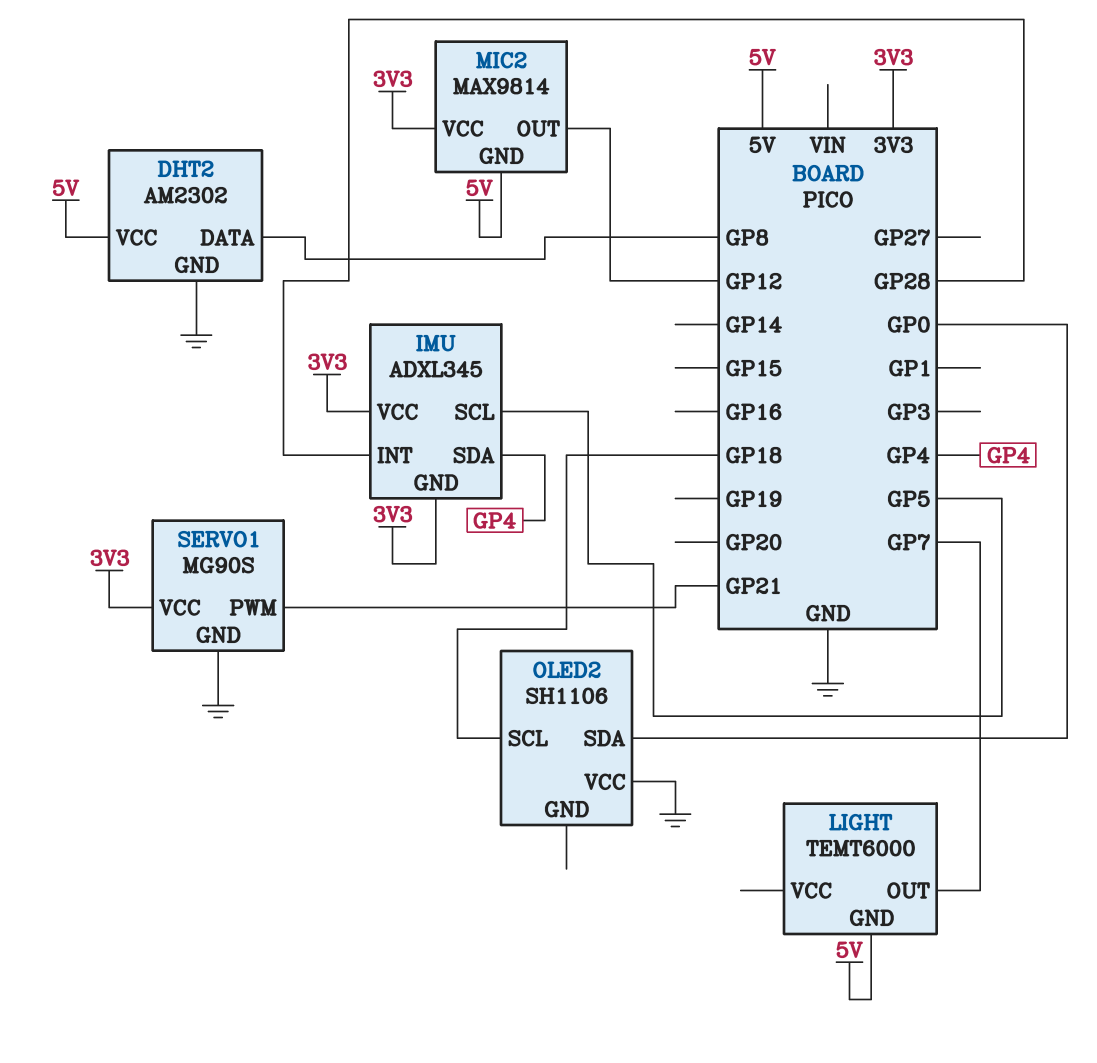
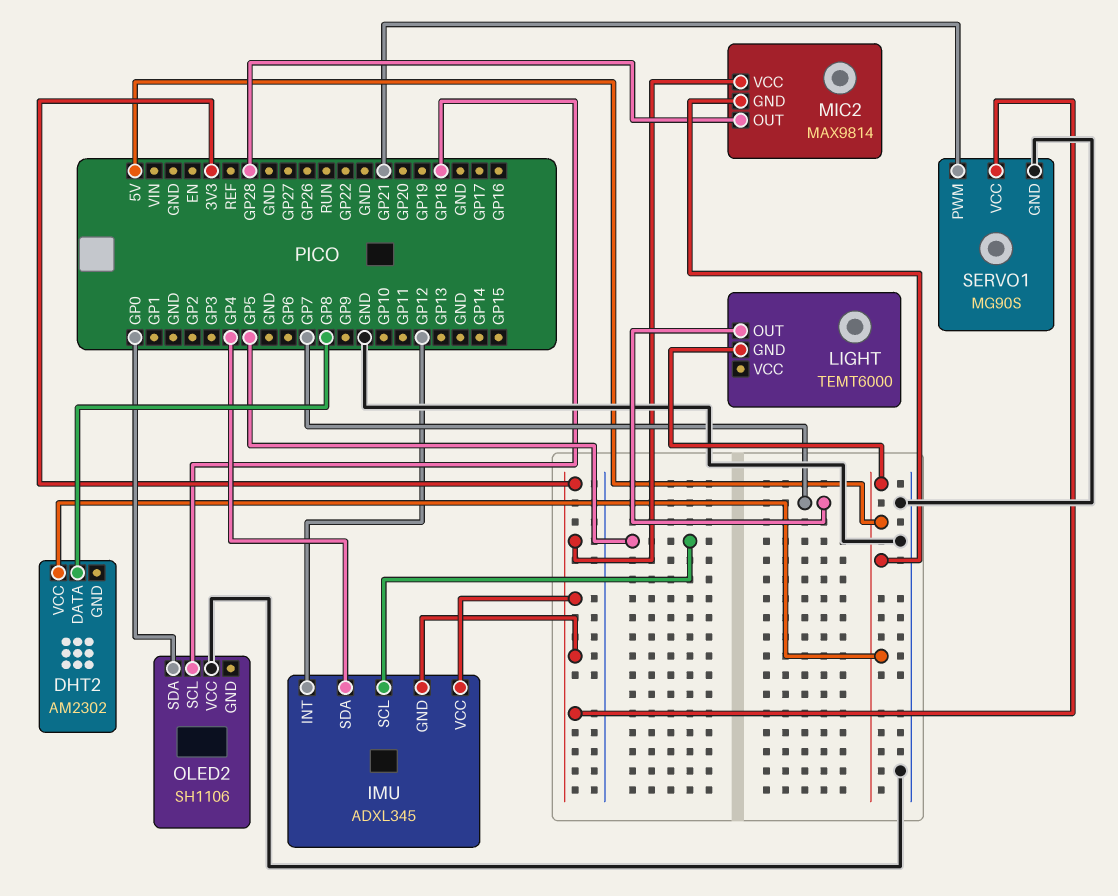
DHT2 pin GND: GND -> none
IMU pin INT: GP28 -> GP12
MIC2 pin OUT: GP12 -> GP28

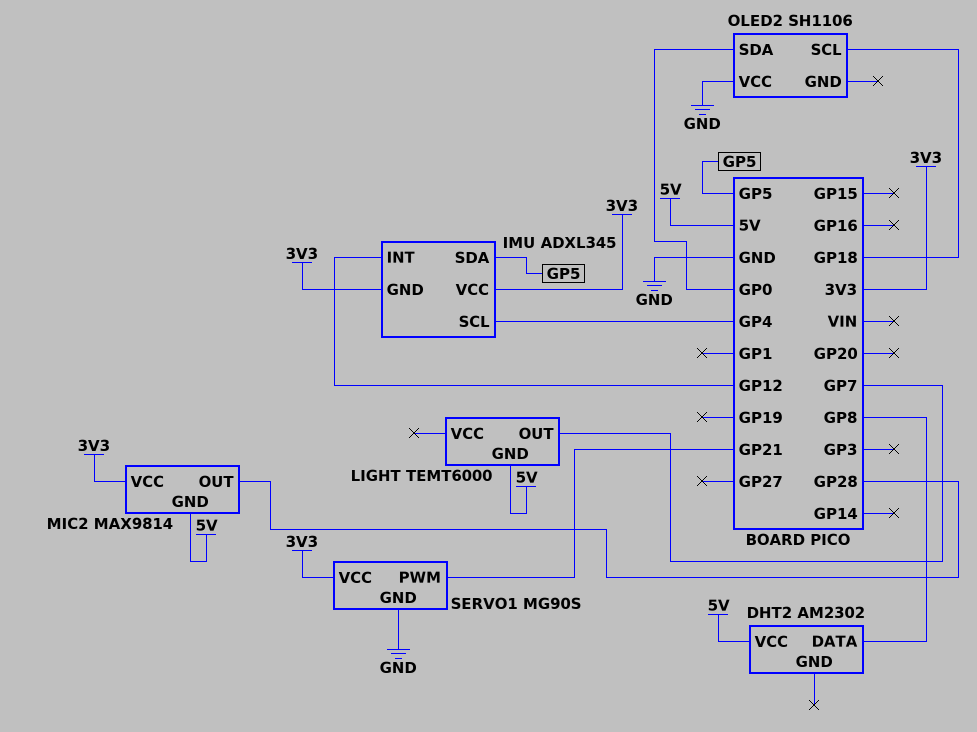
IMU pin SCL: GP5 -> GP4
IMU pin SDA: GP4 -> GP5

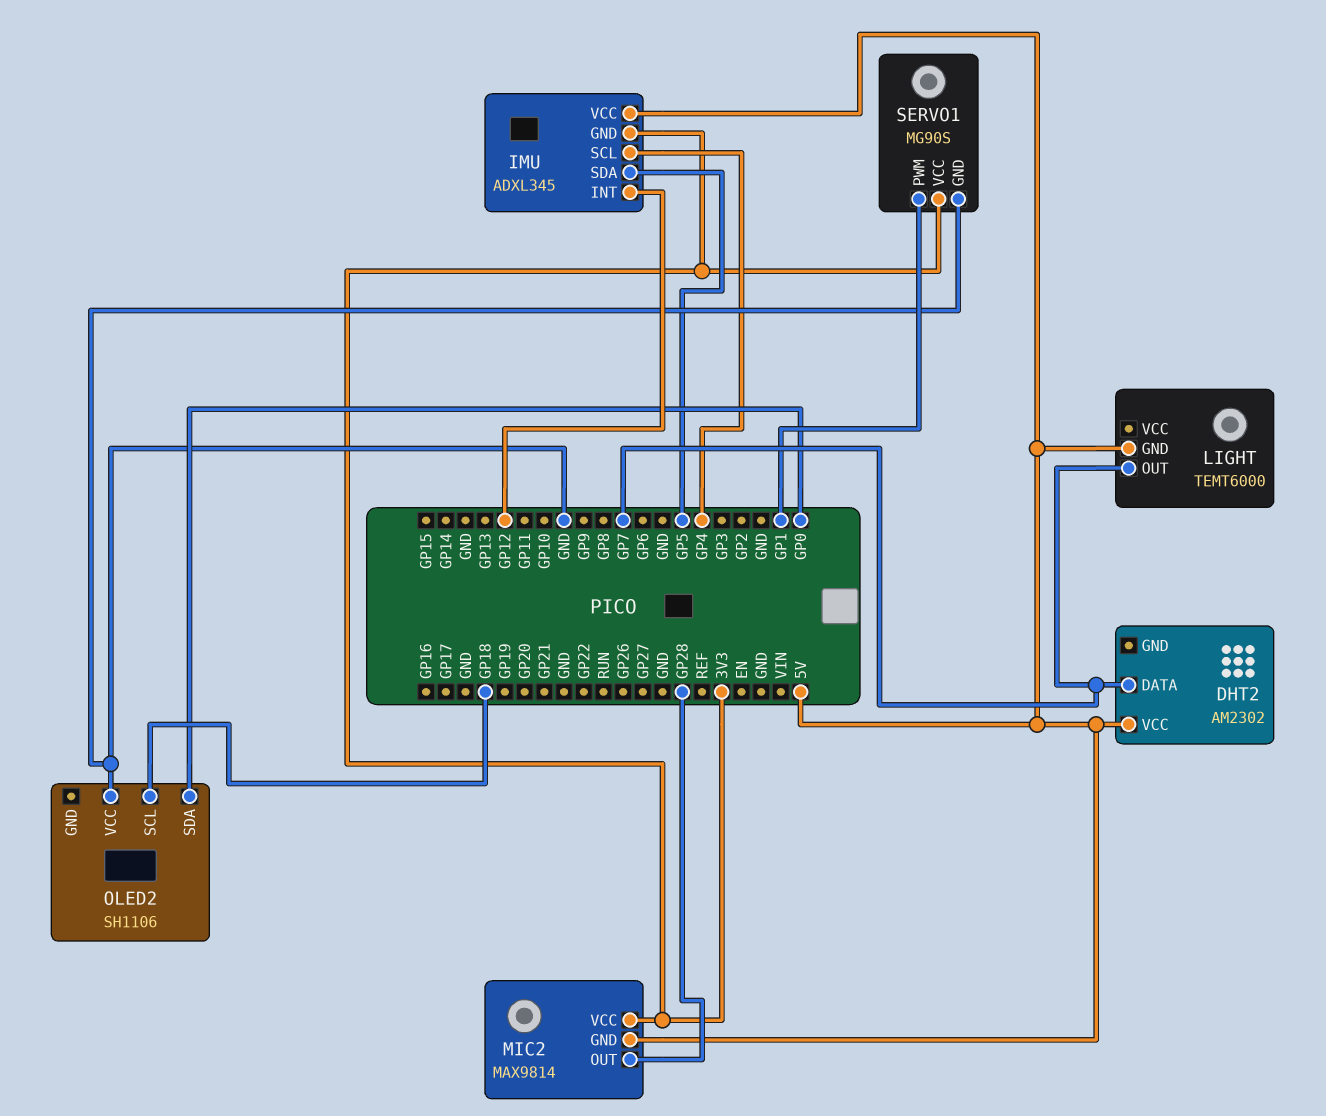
DHT2 pin DATA: GP8 -> GP7
IMU pin VCC: 3V3 -> 5V
SERVO1 pin PWM: GP21 -> GP1

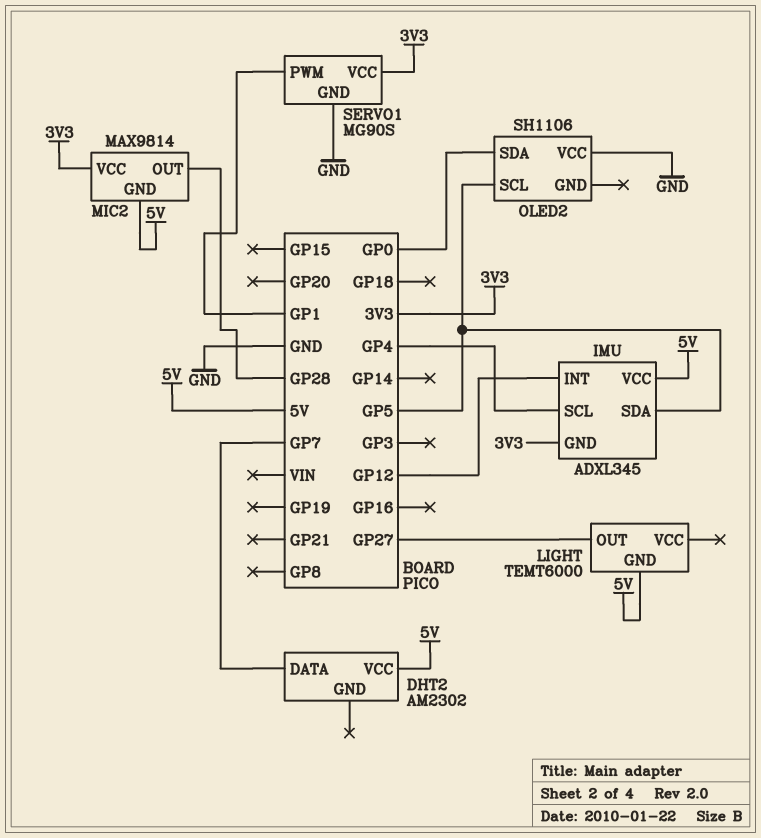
LIGHT pin OUT: GP7 -> GP27
OLED2 pin SCL: GP18 -> GP5

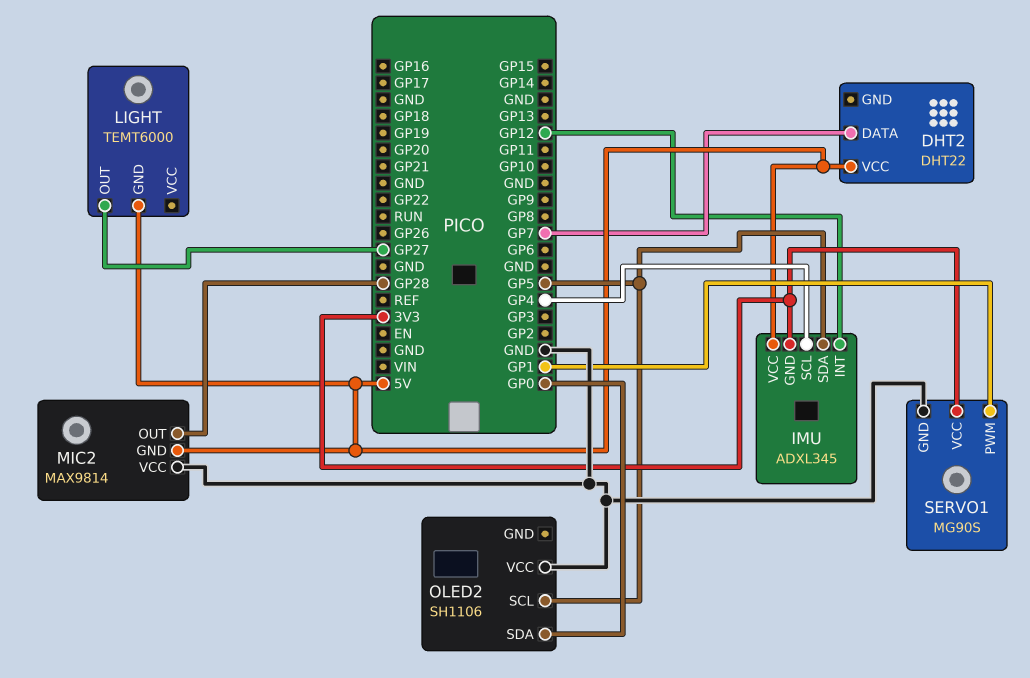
DHT2: AM2302 -> DHT22
MIC2 pin VCC: 3V3 -> GND

